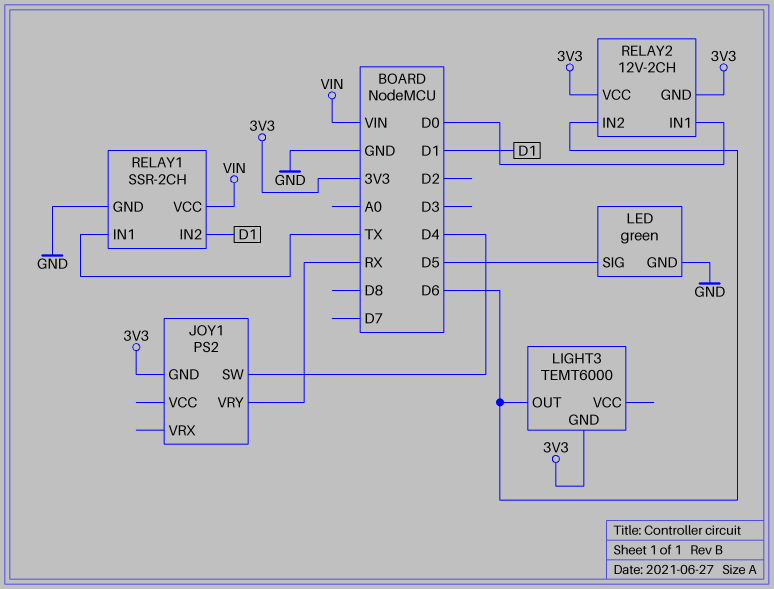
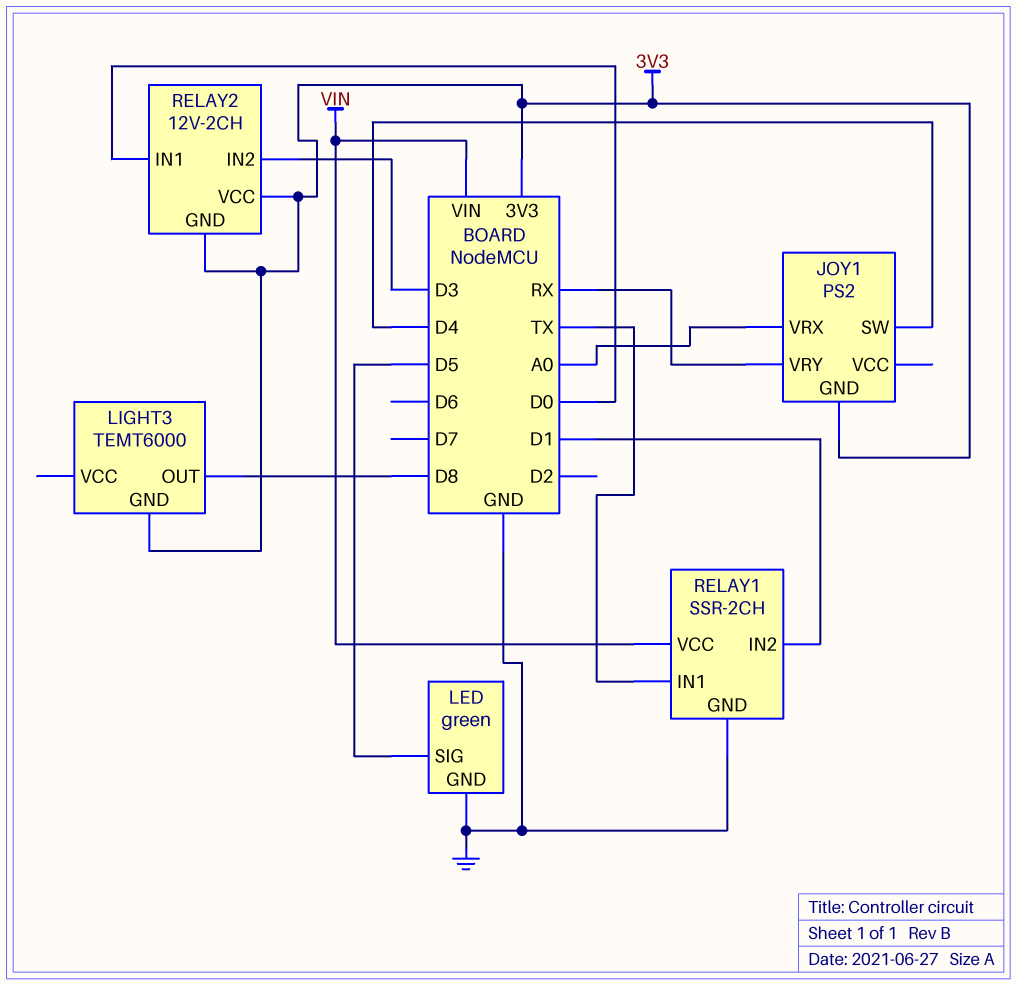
JOY1 pin VRX: none -> A0
LIGHT3 pin OUT: D6 -> D8
RELAY2 pin IN2: D6 -> D3

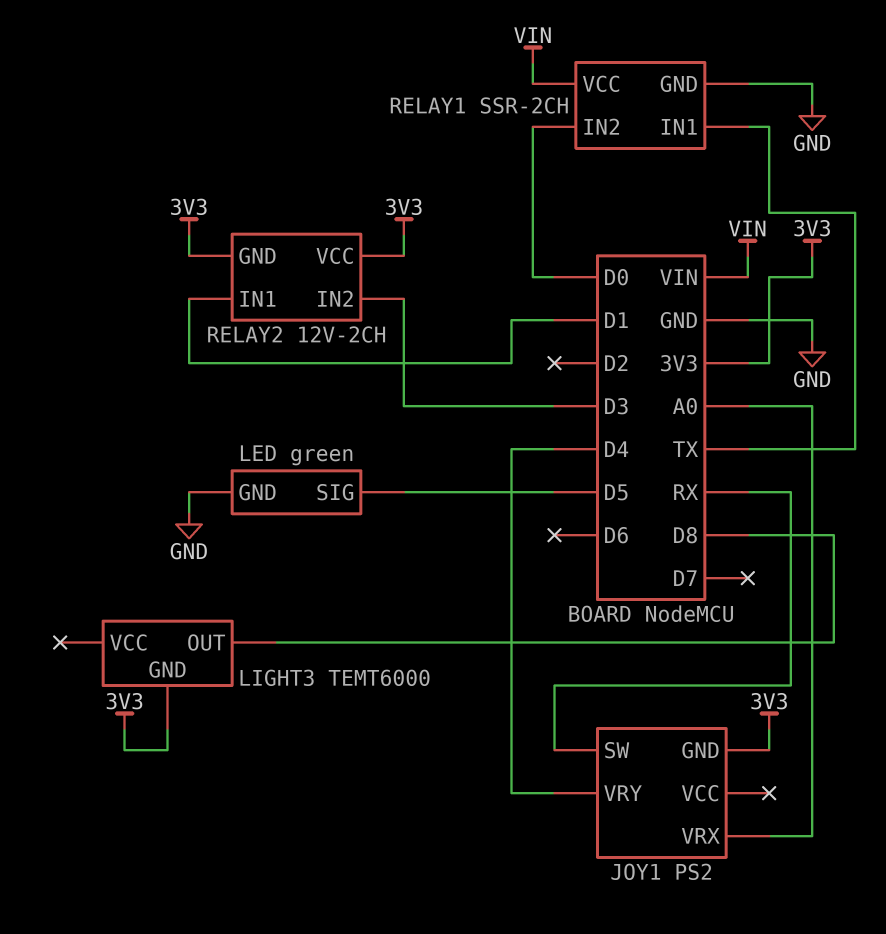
JOY1 pin SW: D4 -> RX
JOY1 pin VRY: RX -> D4
RELAY1 pin IN2: D1 -> D0
RELAY2 pin IN1: D0 -> D1

